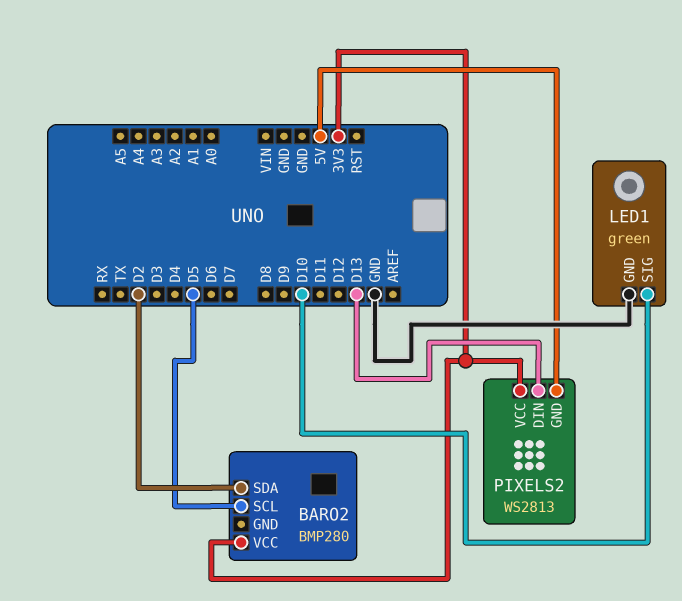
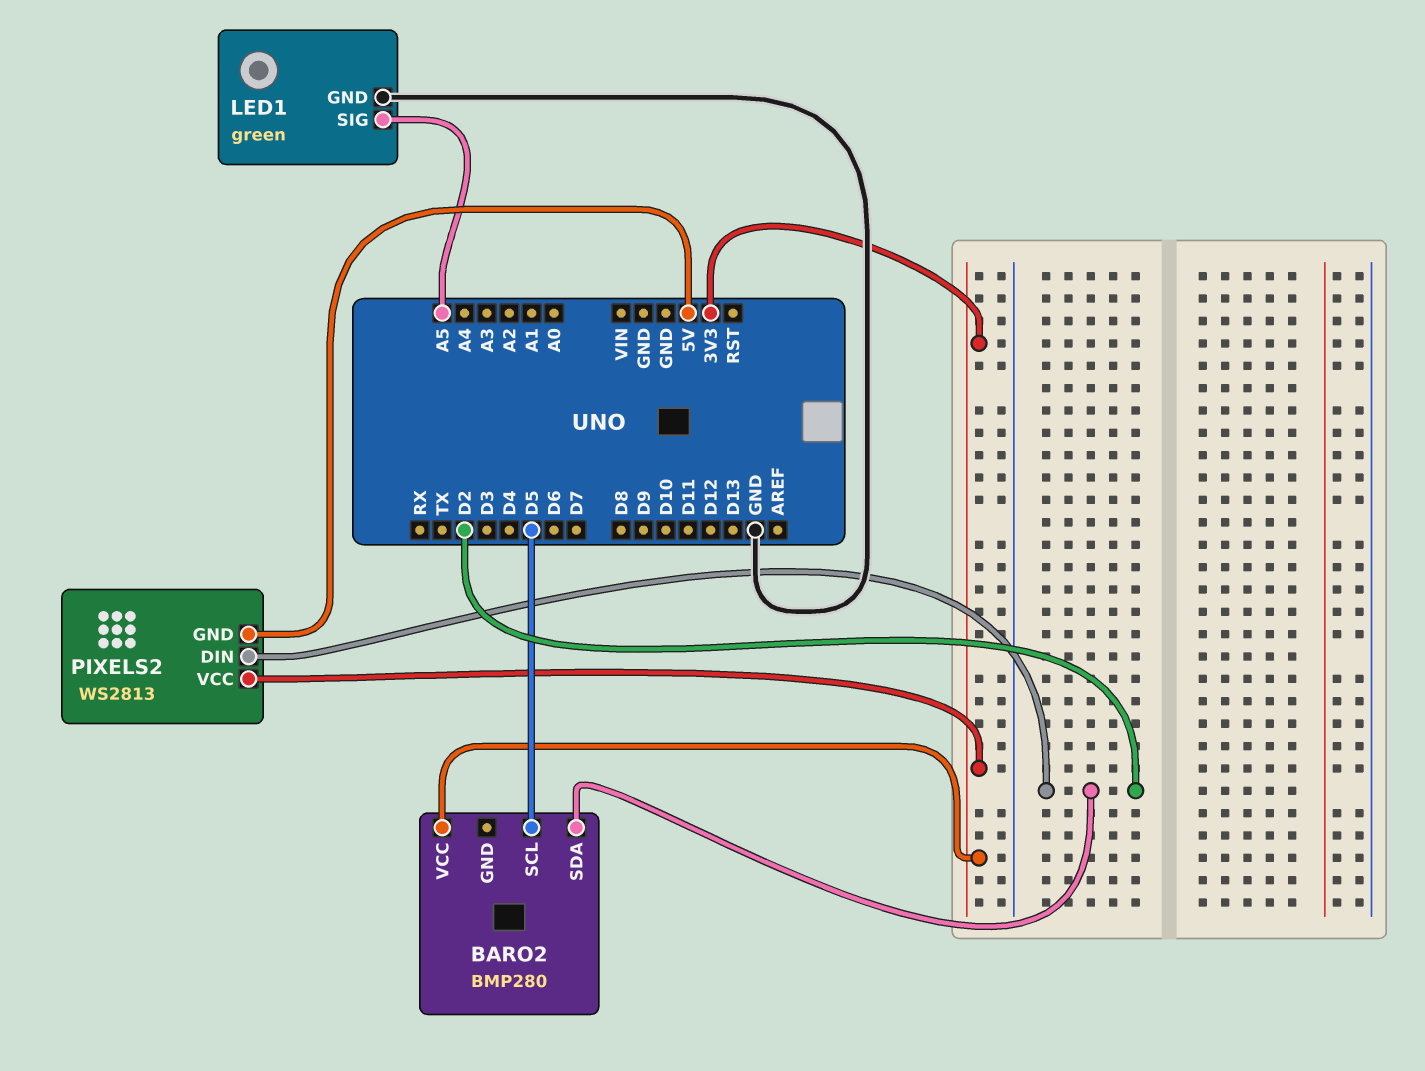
LED1 pin SIG: D10 -> A5
PIXELS2 pin DIN: D13 -> D2

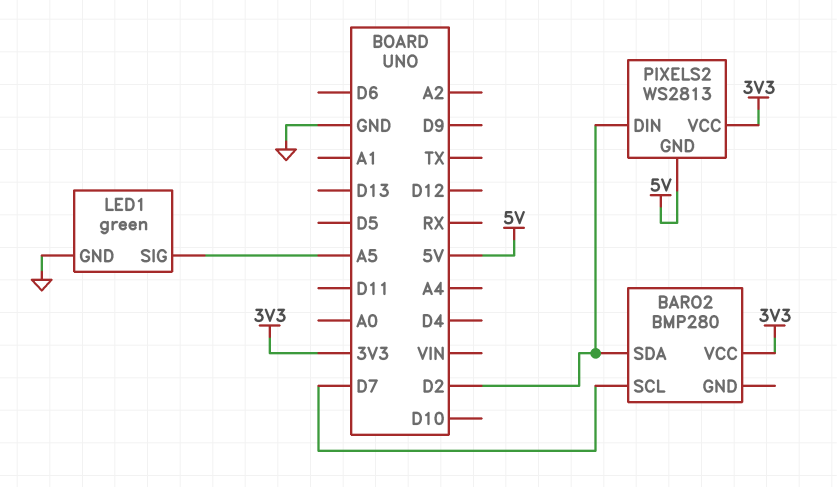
BARO2 pin SCL: D5 -> D7

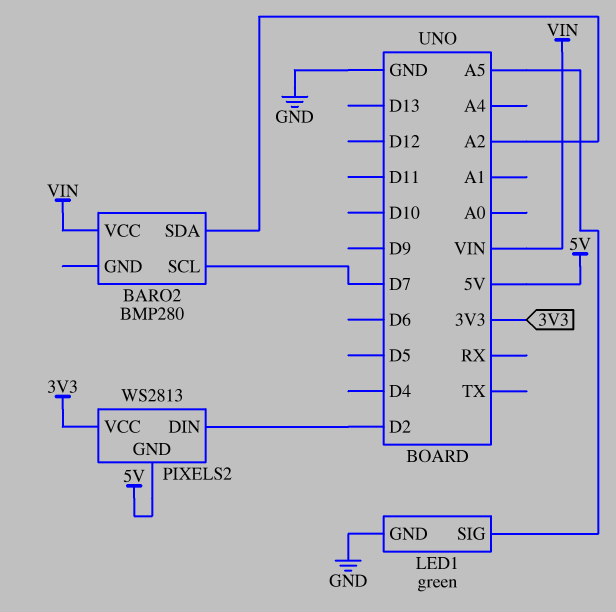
BARO2 pin SDA: D2 -> A2
BARO2 pin VCC: 3V3 -> VIN

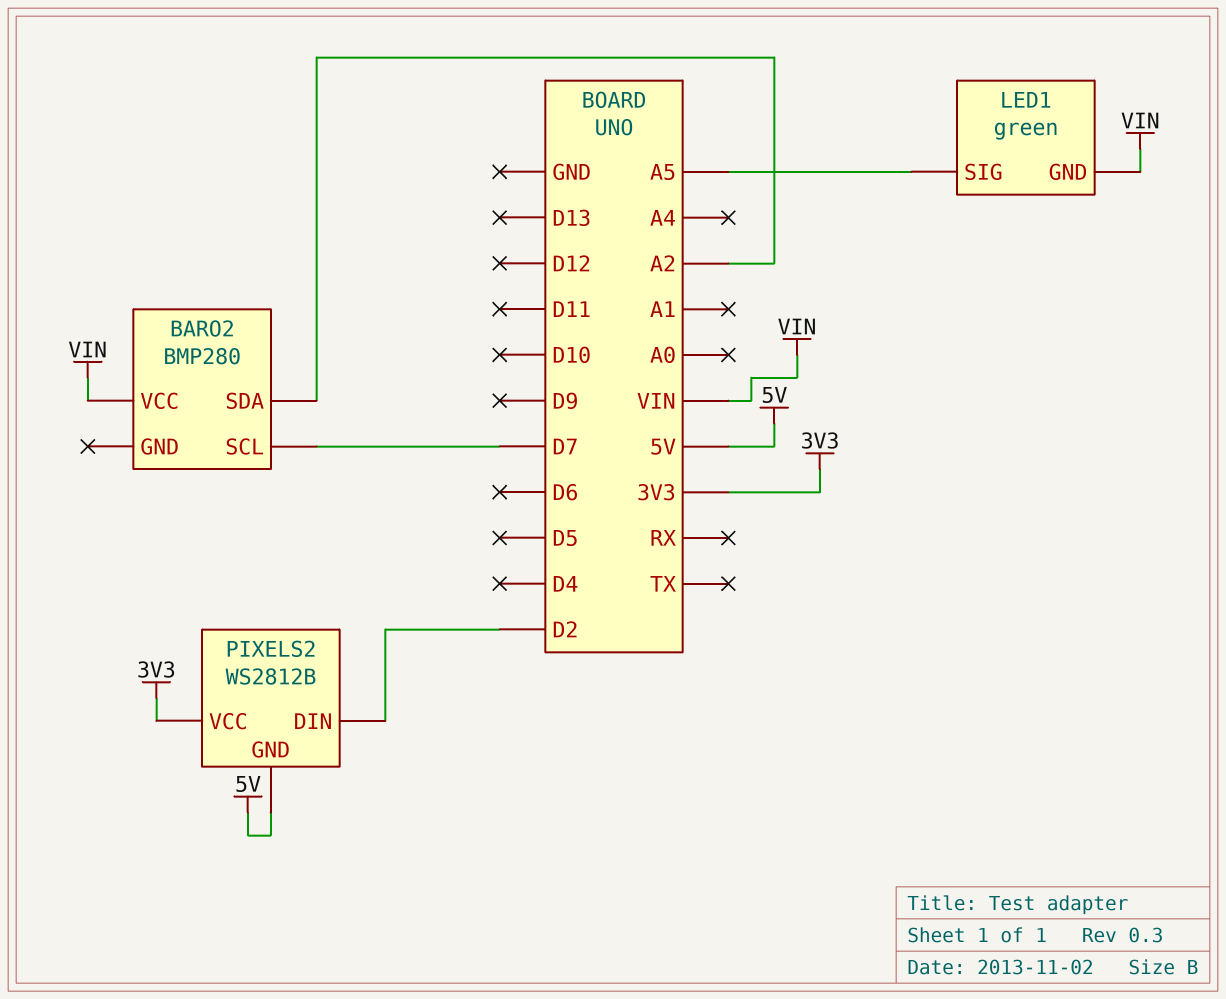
LED1 pin GND: GND -> VIN
PIXELS2: WS2813 -> WS2812B

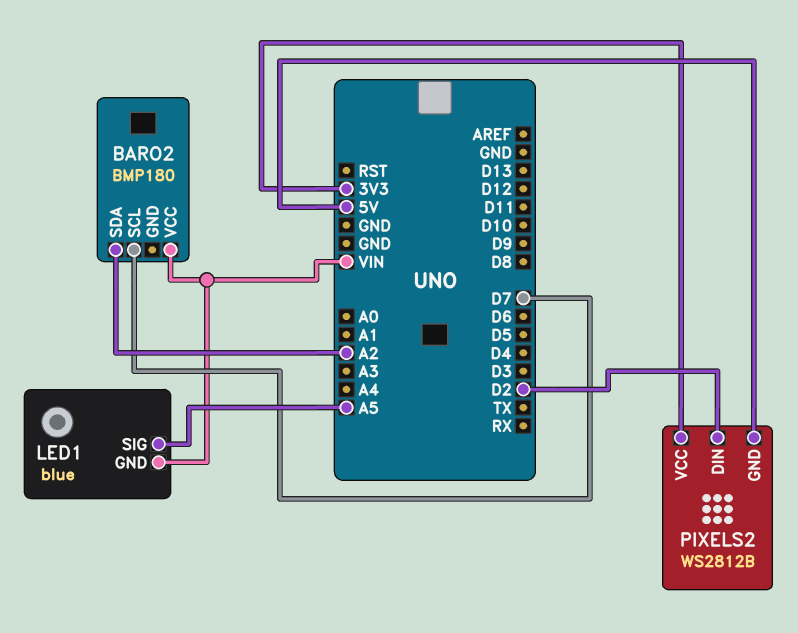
BARO2: BMP280 -> BMP180
LED1: green -> blue

